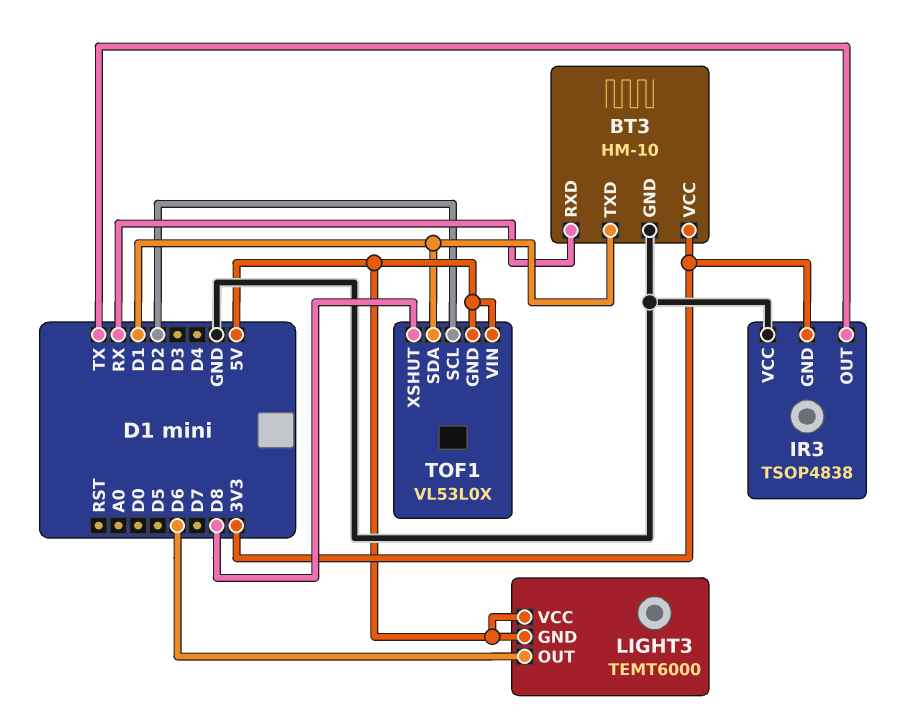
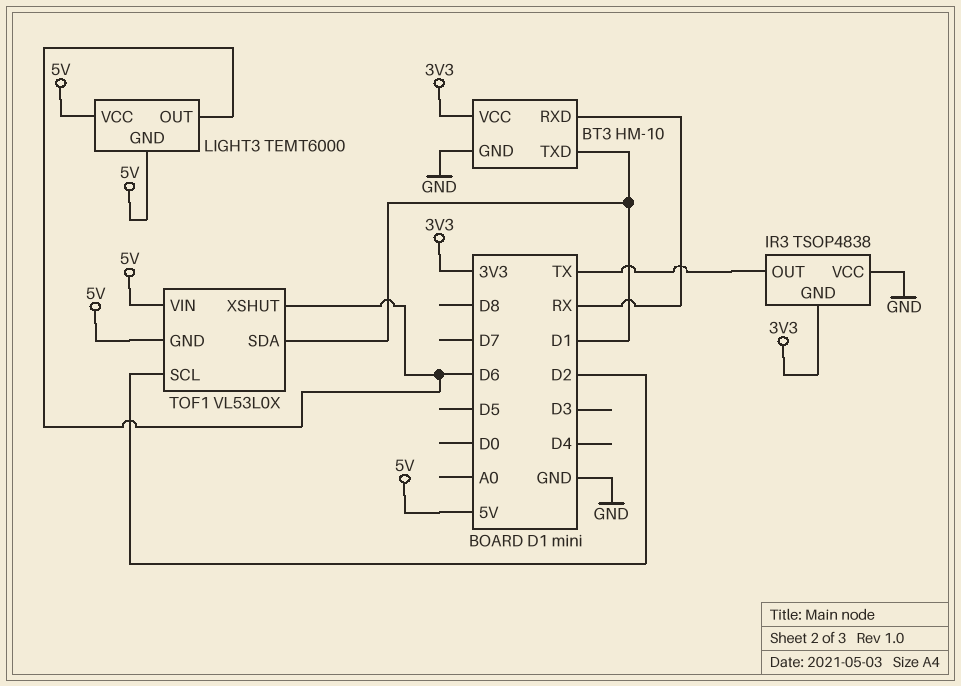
TOF1 pin XSHUT: D8 -> D6

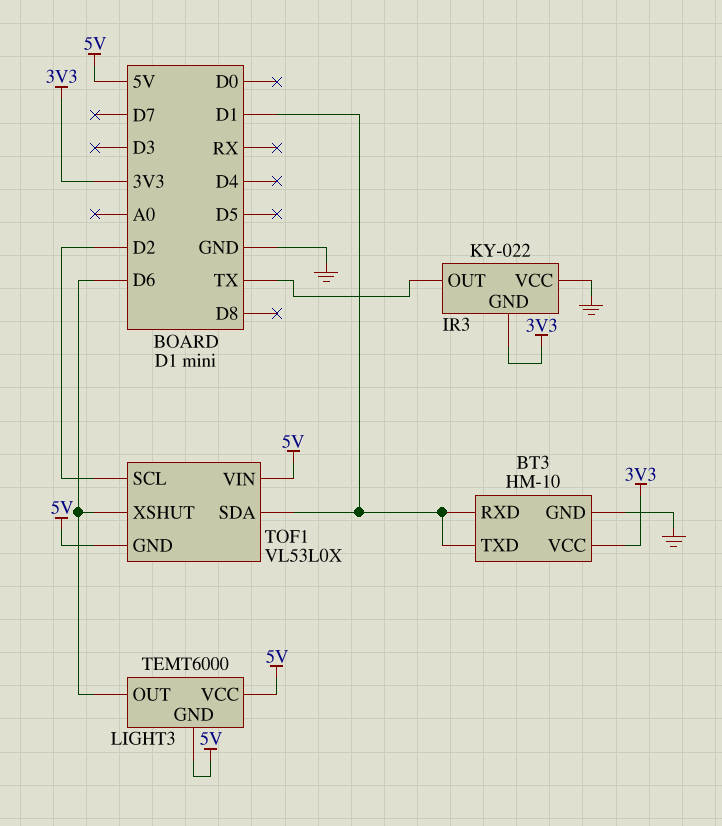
BT3 pin RXD: RX -> D1
IR3: TSOP4838 -> KY-022

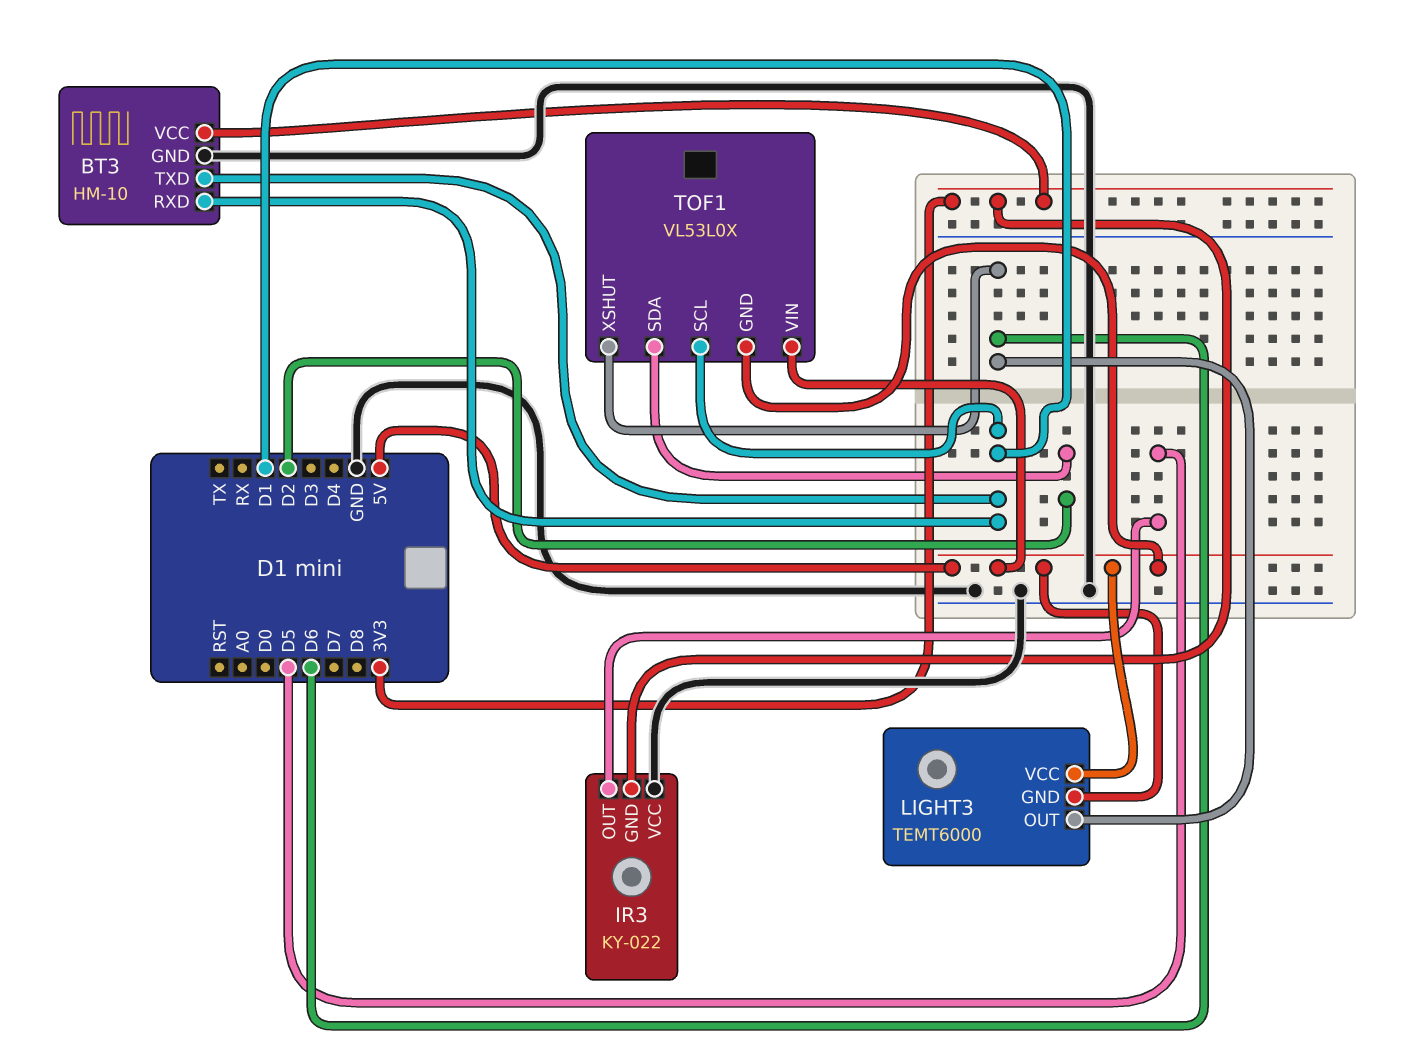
IR3 pin OUT: TX -> D5
TOF1 pin SCL: D2 -> D1
TOF1 pin SDA: D1 -> D2

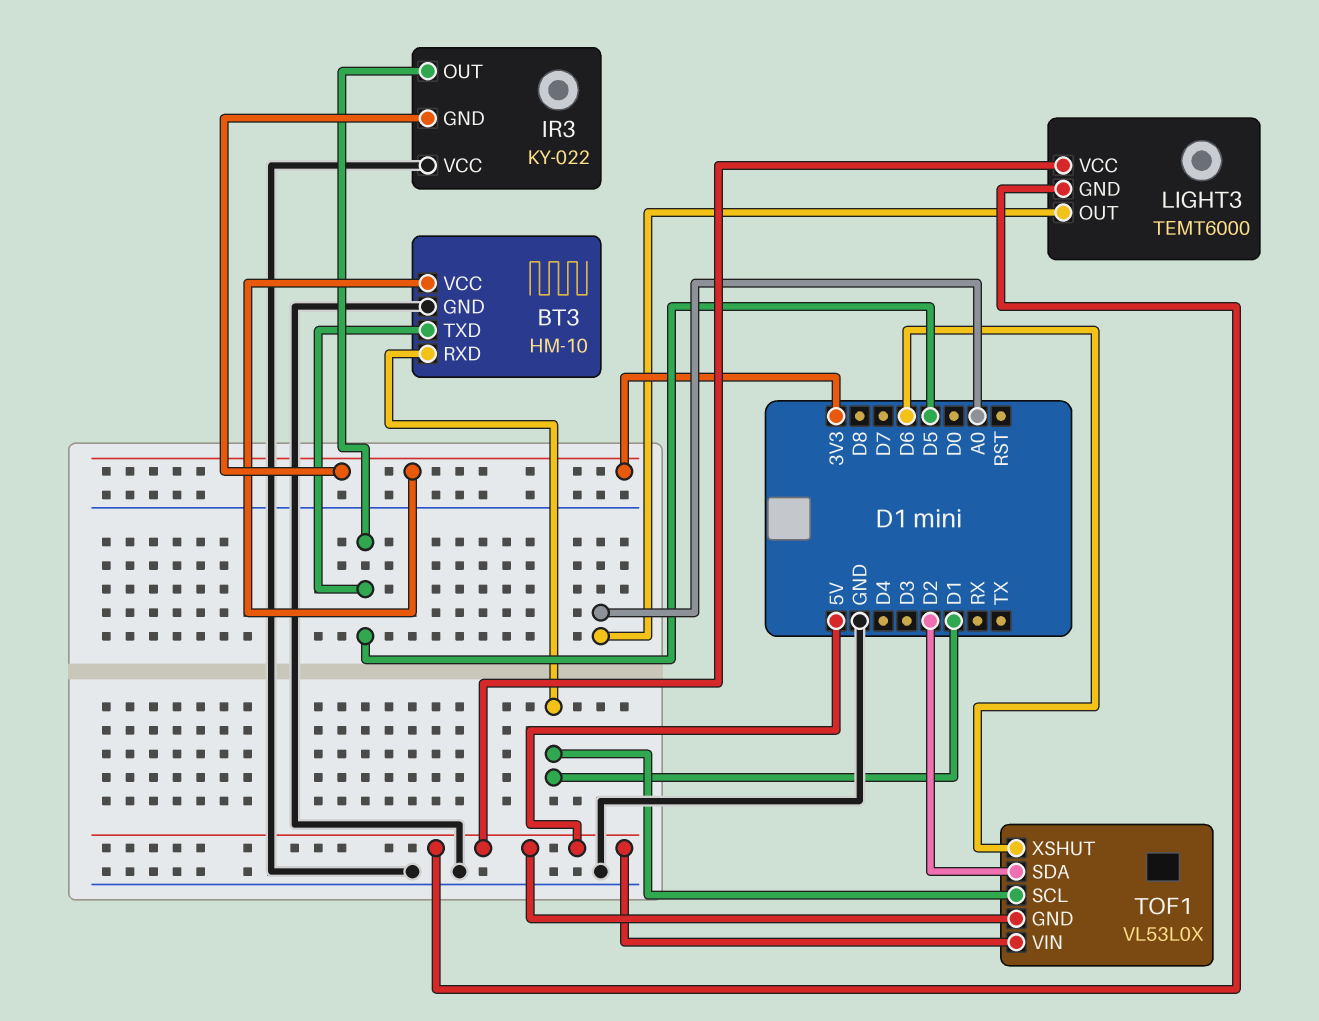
BT3 pin TXD: D1 -> D5
LIGHT3 pin OUT: D6 -> A0

